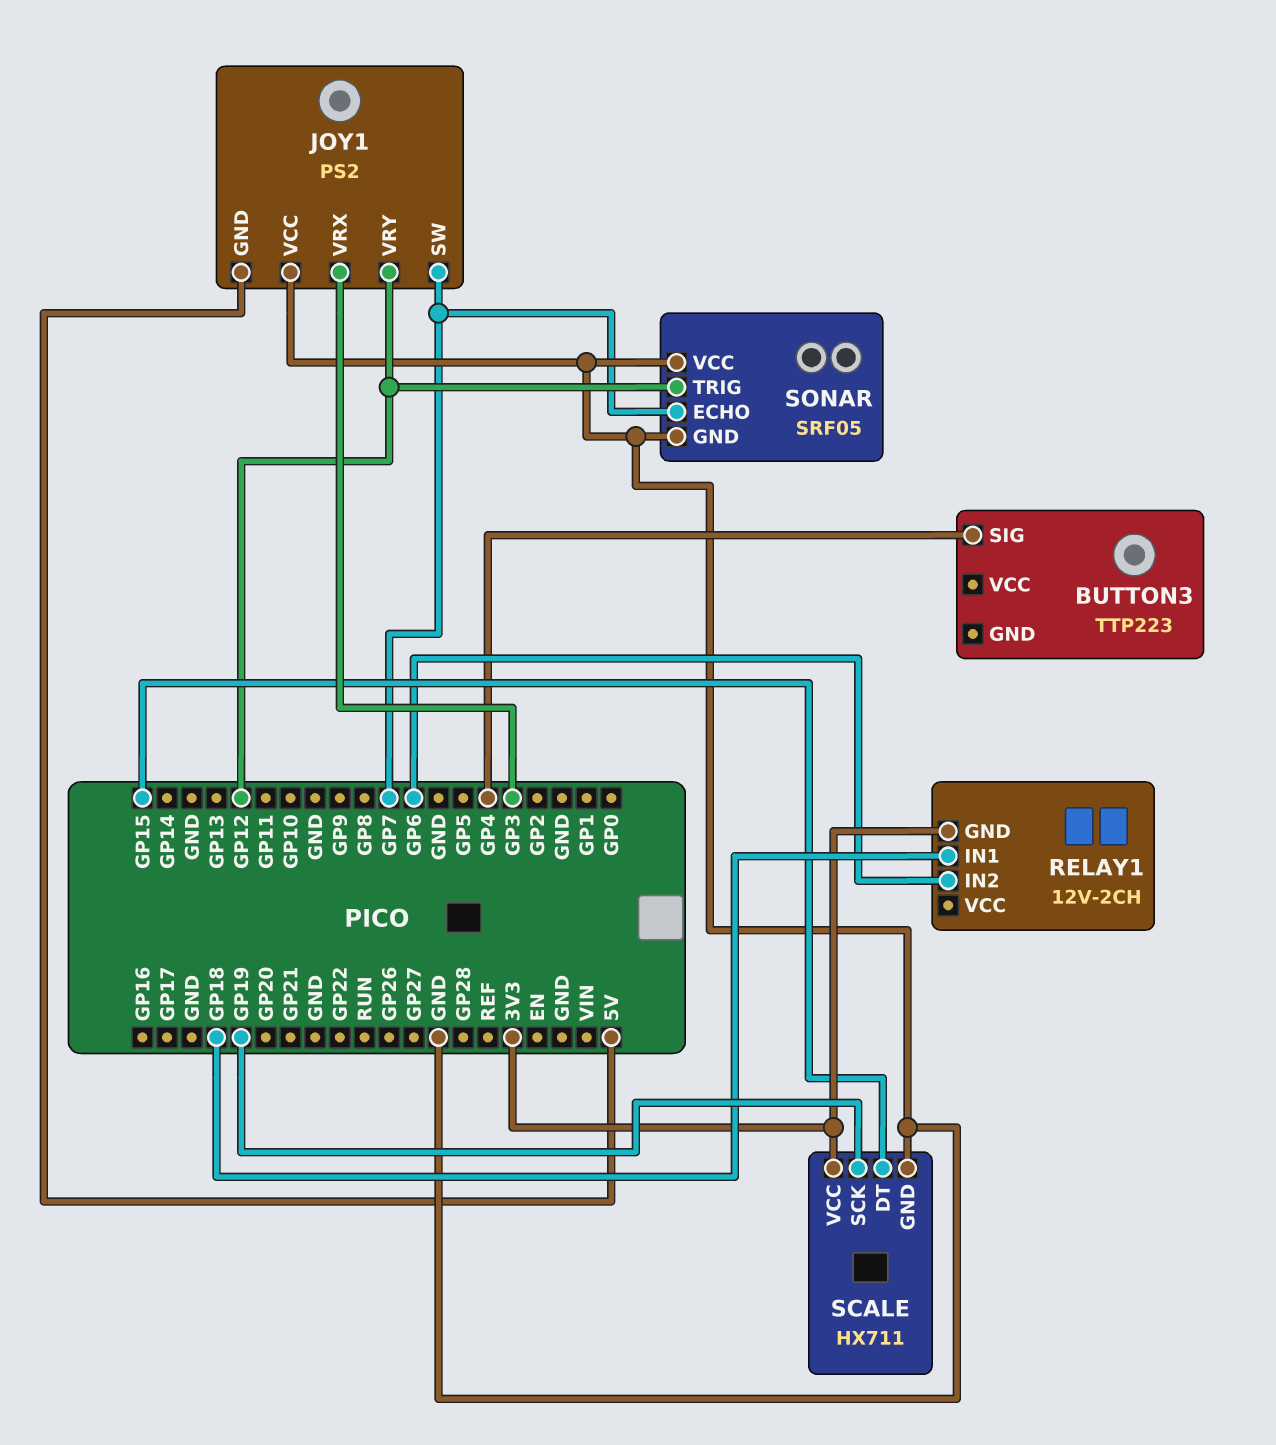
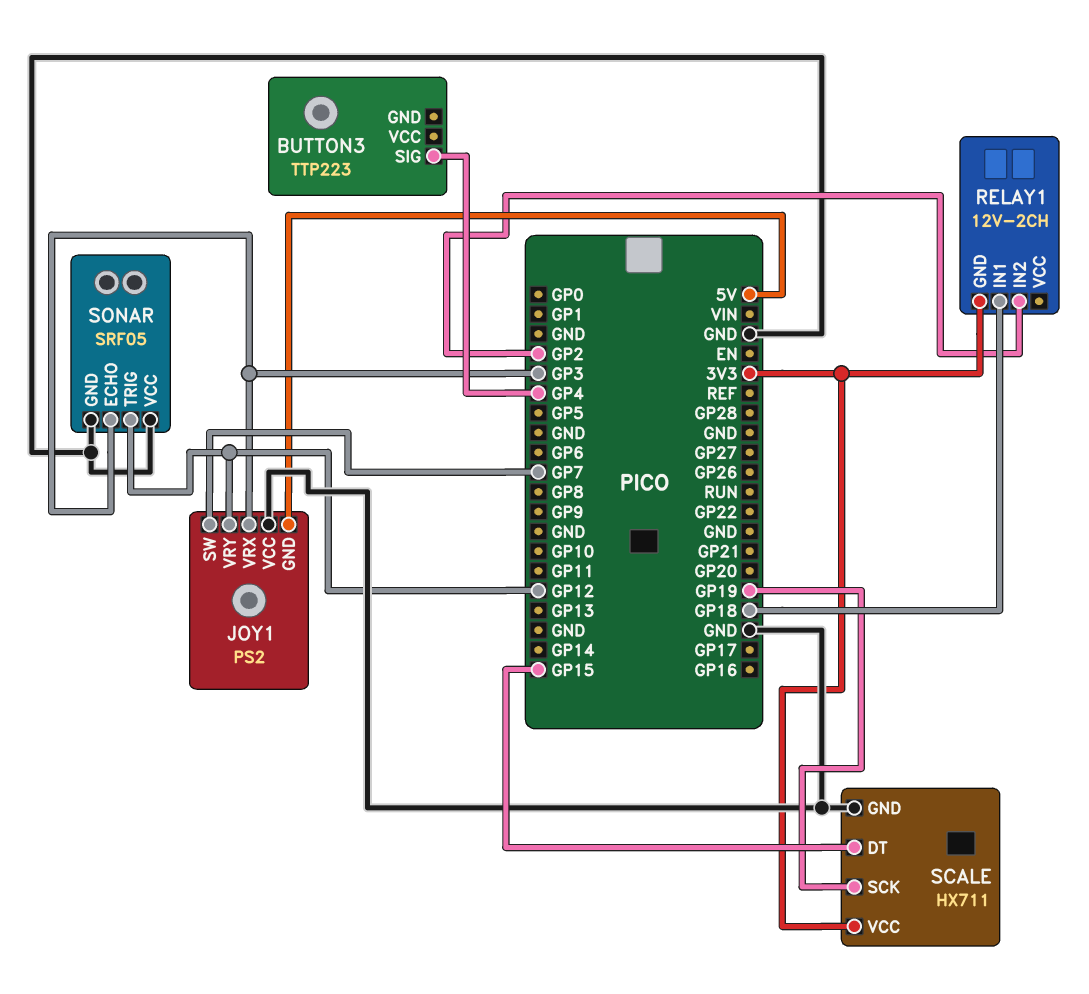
RELAY1 pin IN2: GP6 -> GP2
SONAR pin ECHO: GP7 -> GP3

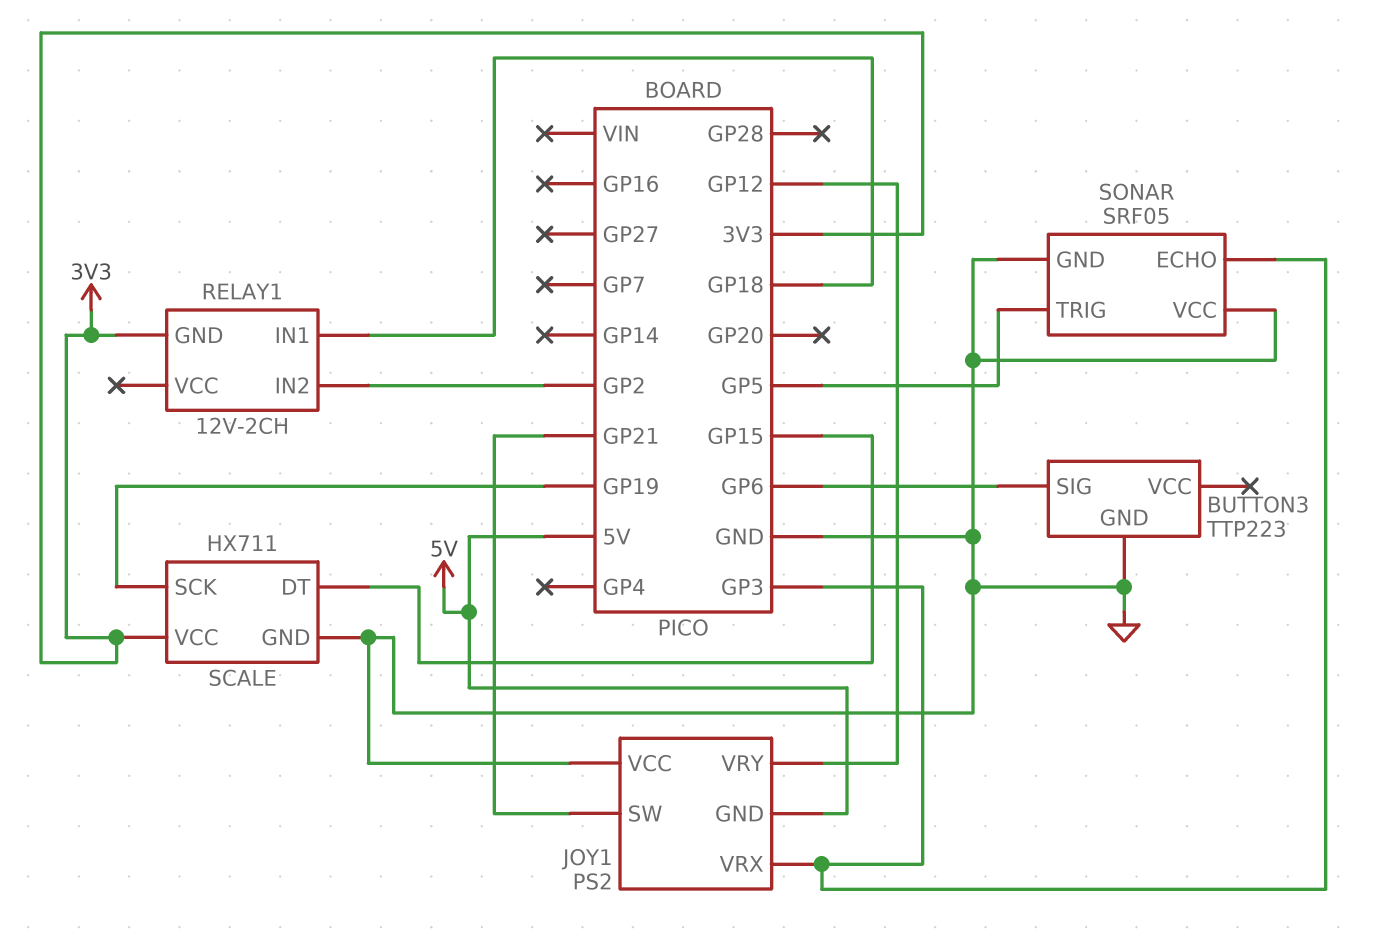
BUTTON3 pin GND: none -> GND
BUTTON3 pin SIG: GP4 -> GP6
JOY1 pin SW: GP7 -> GP21
SONAR pin TRIG: GP12 -> GP5

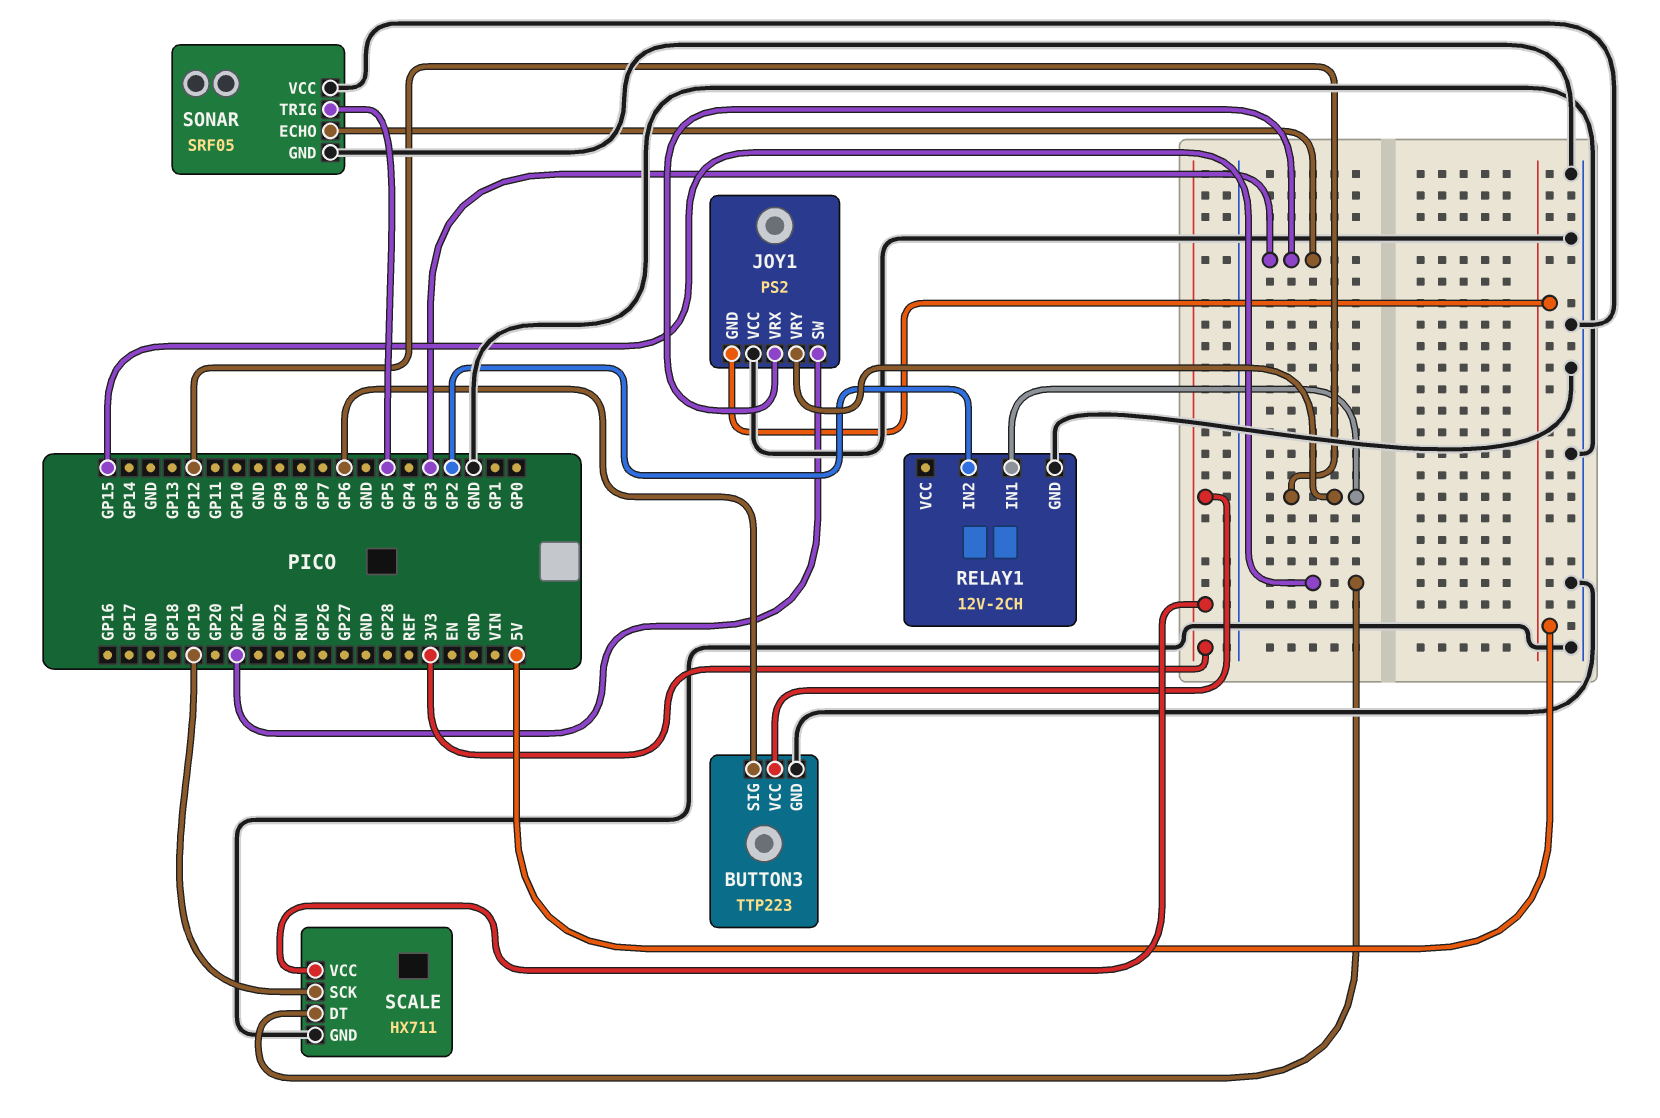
BUTTON3 pin VCC: none -> 3V3
RELAY1 pin GND: 3V3 -> GND
RELAY1 pin IN1: GP18 -> GP12

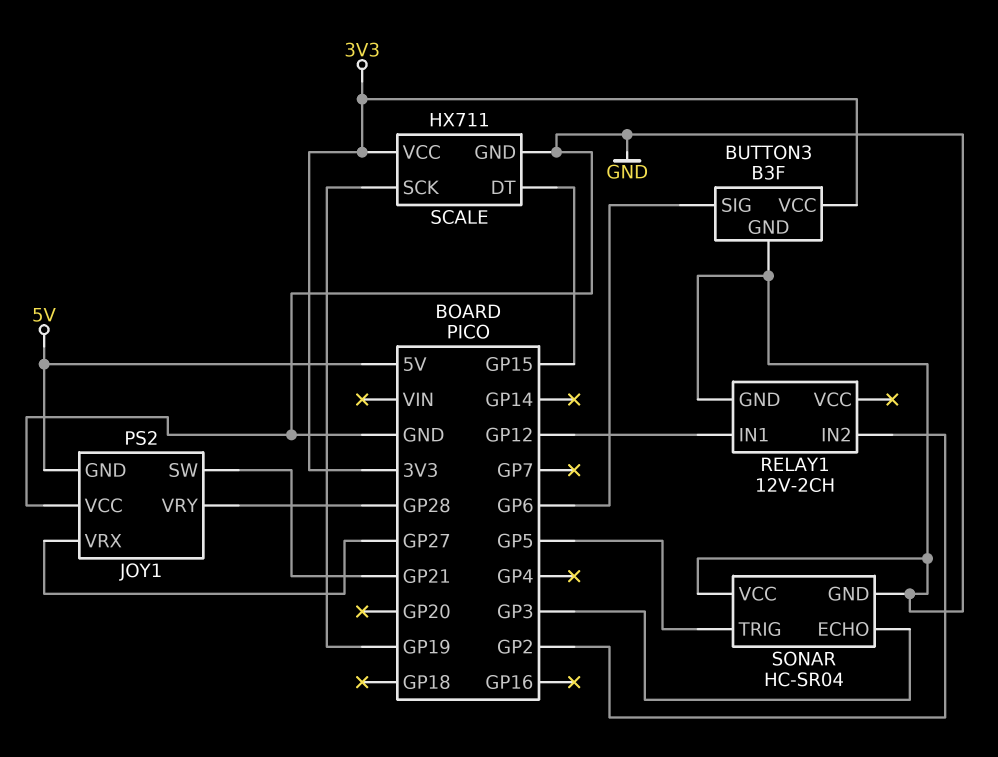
BUTTON3: TTP223 -> B3F
JOY1 pin VRX: GP3 -> GP27
JOY1 pin VRY: GP12 -> GP28
SONAR: SRF05 -> HC-SR04

